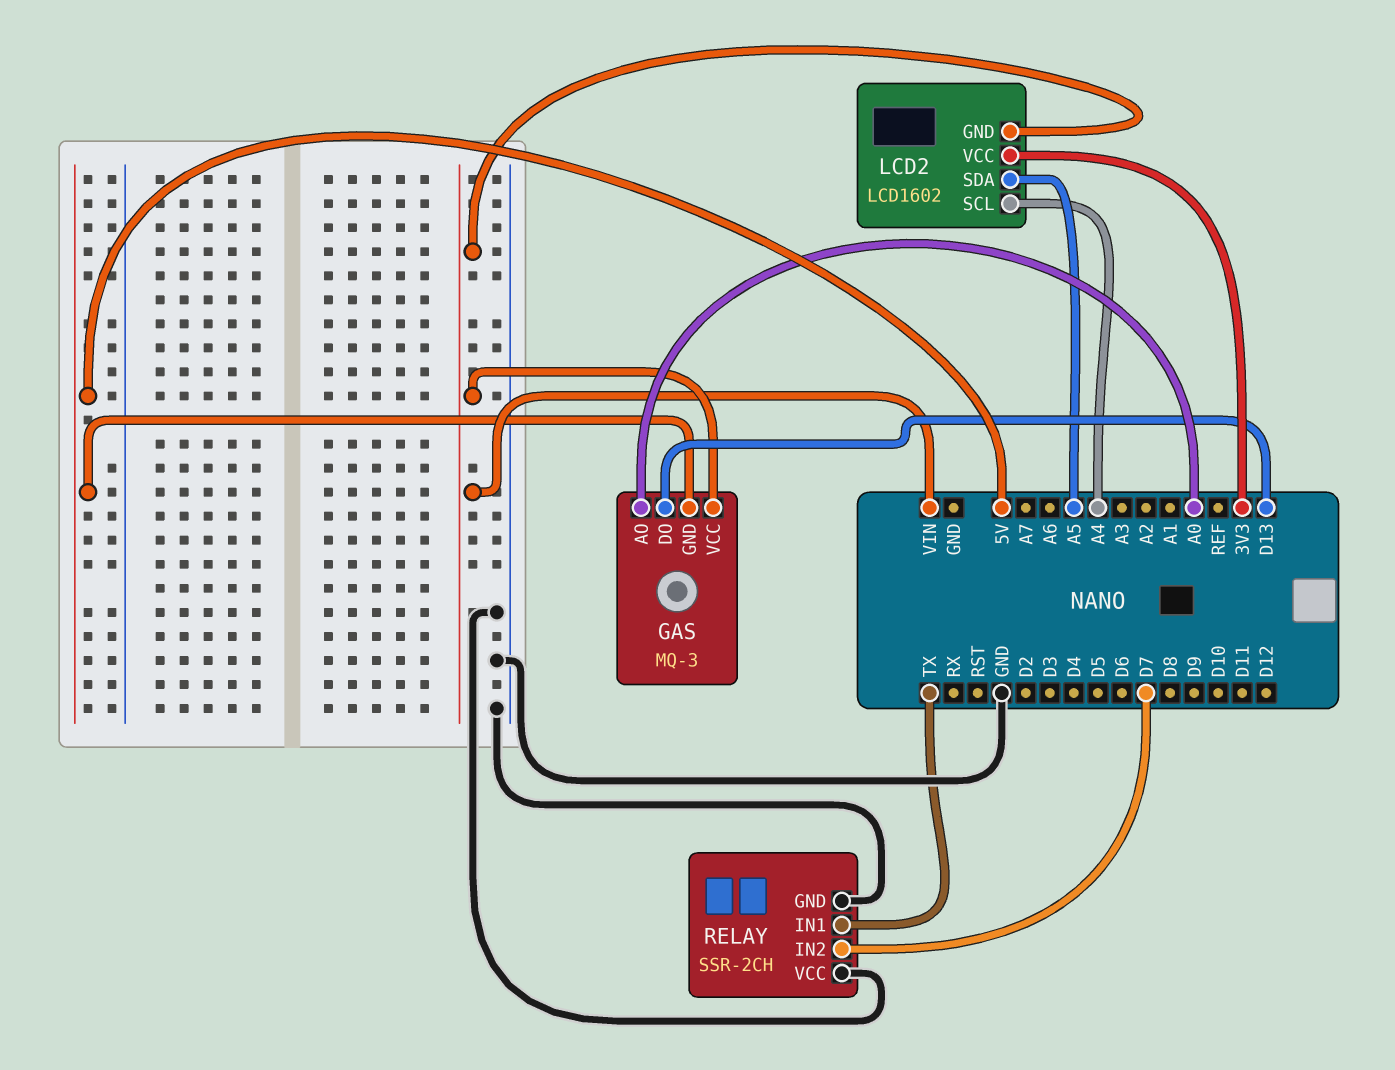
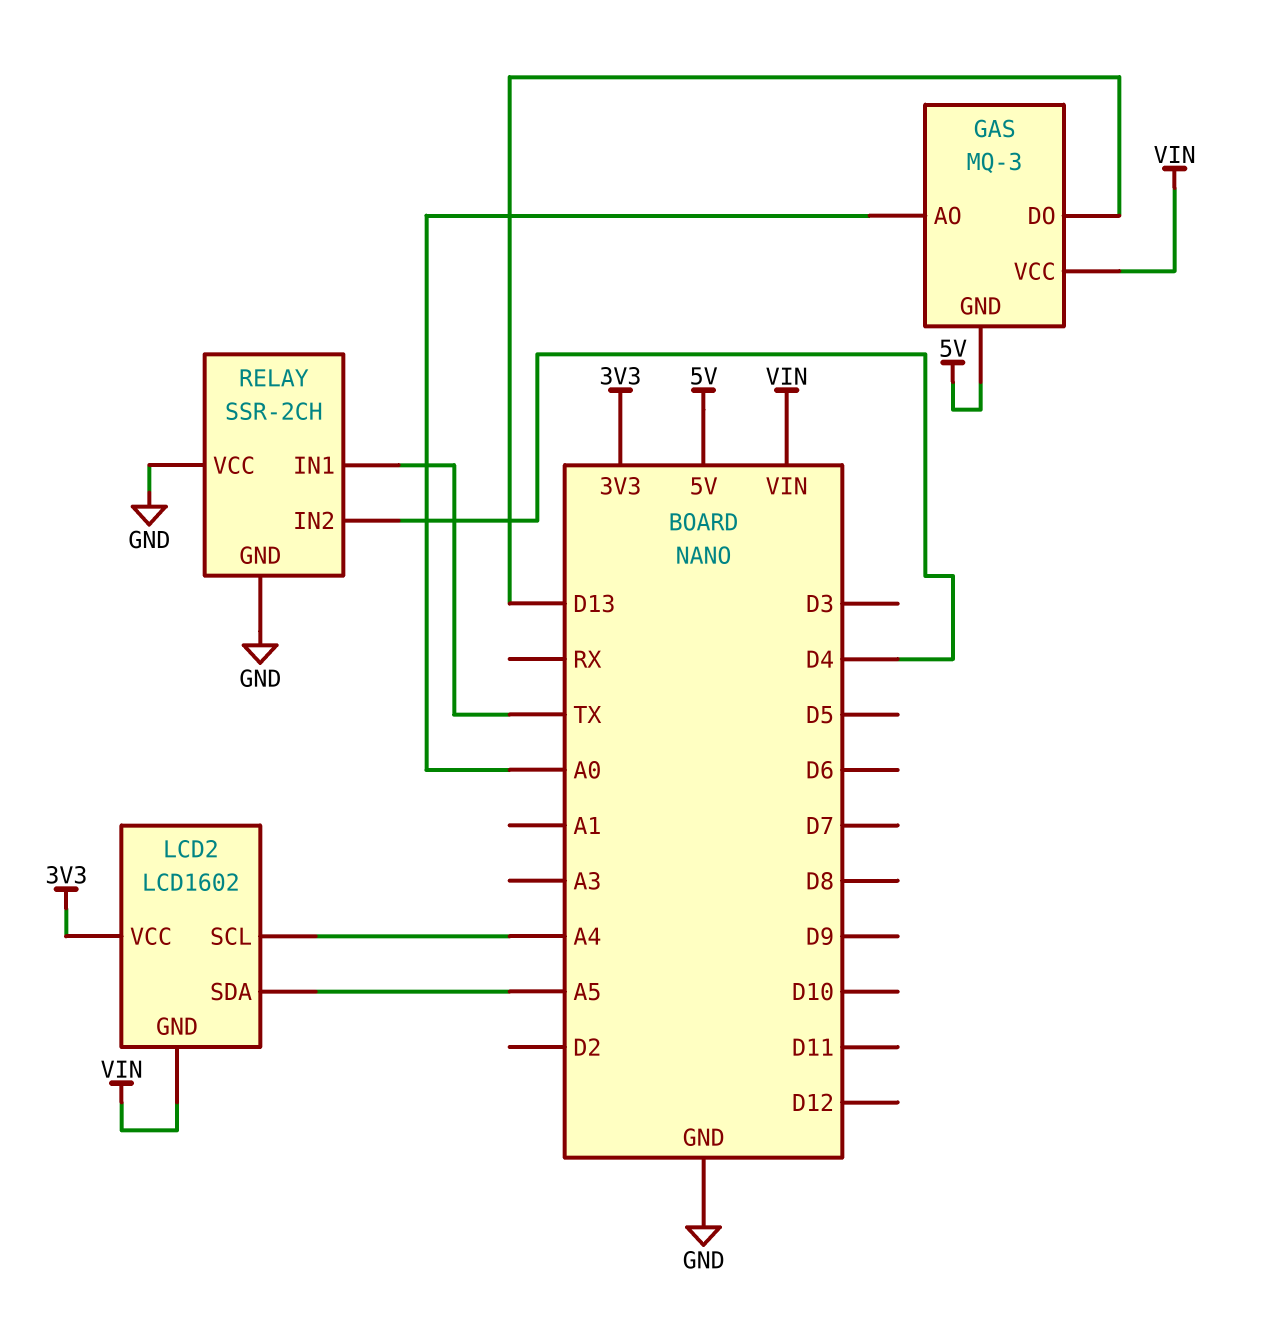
RELAY pin IN2: D7 -> D4

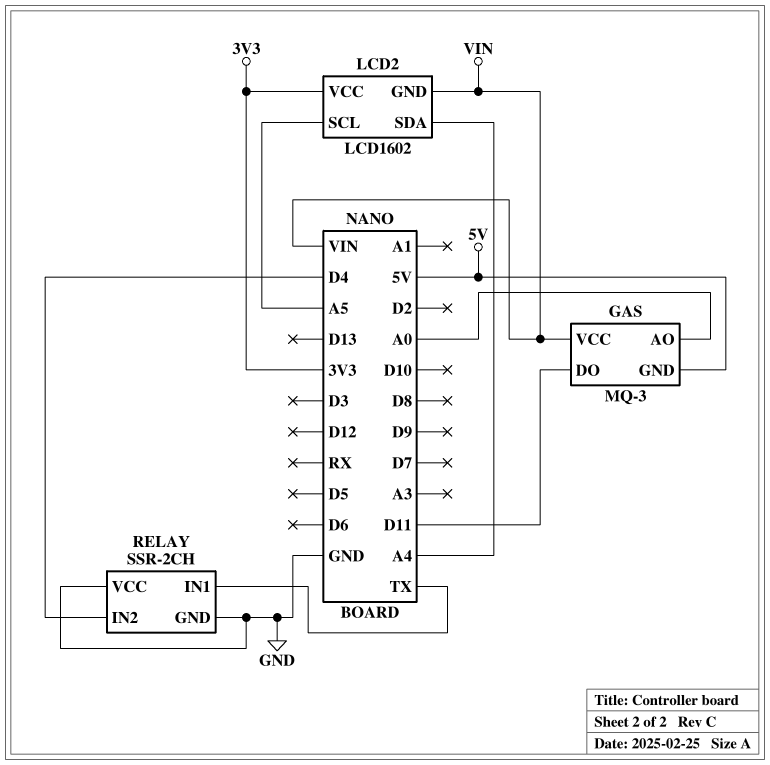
GAS pin DO: D13 -> D11
LCD2 pin SCL: A4 -> A5
LCD2 pin SDA: A5 -> A4

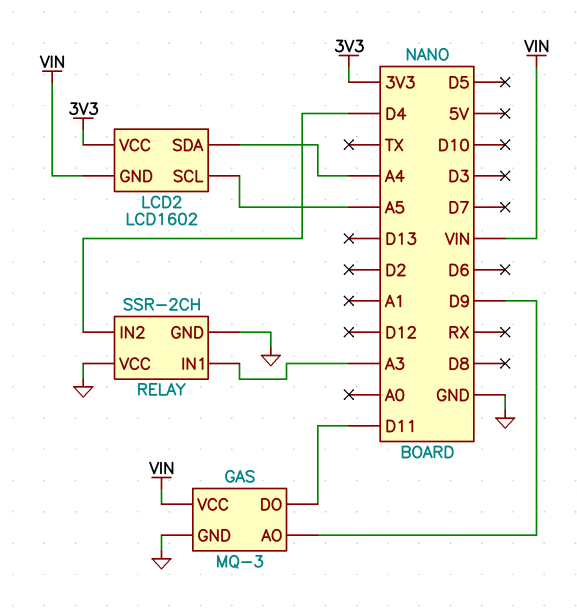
GAS pin AO: A0 -> D9
GAS pin GND: 5V -> GND
RELAY pin IN1: TX -> A3

